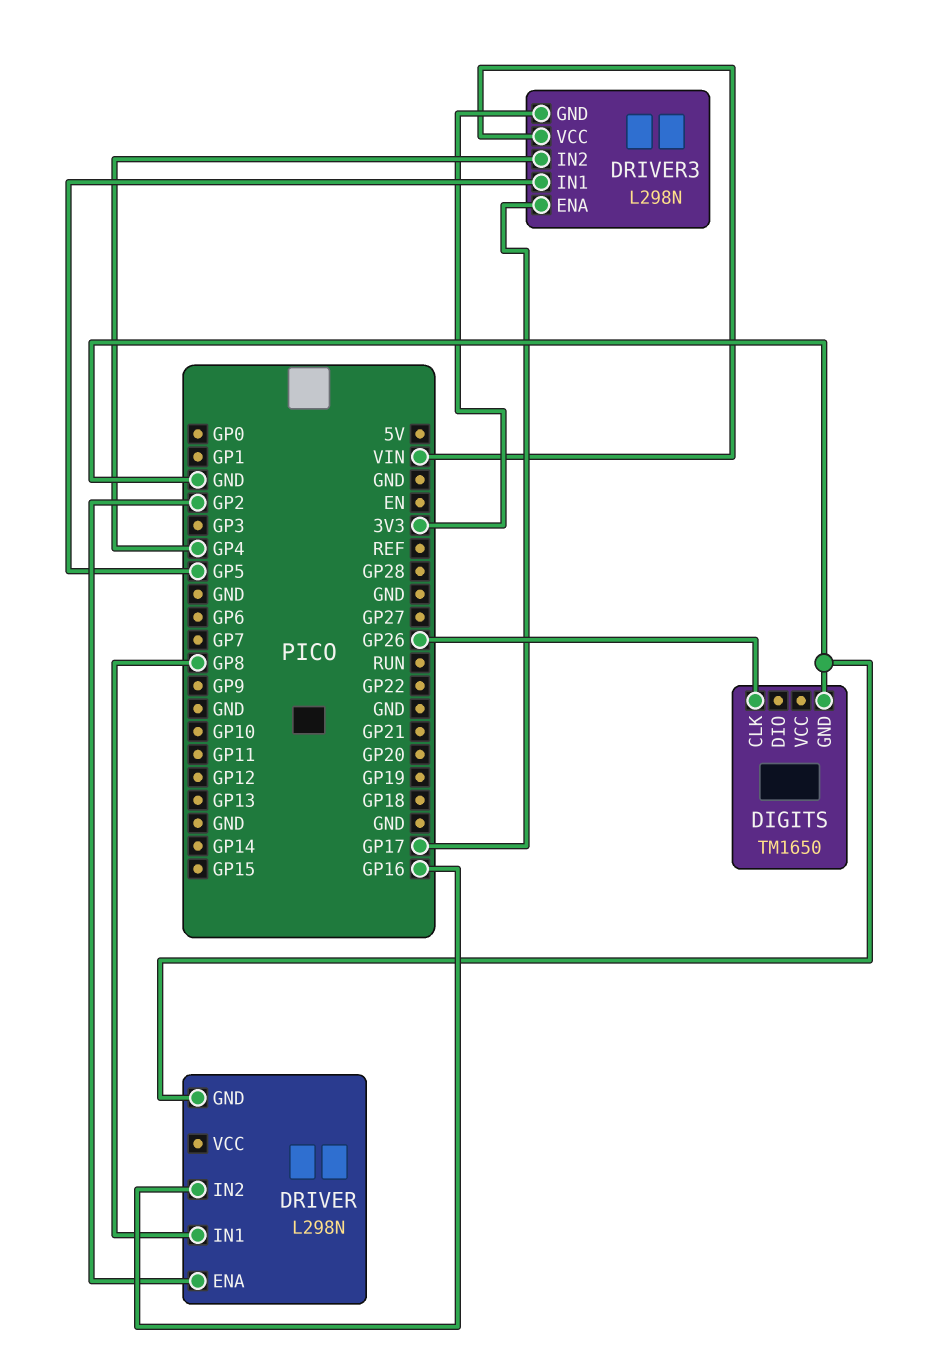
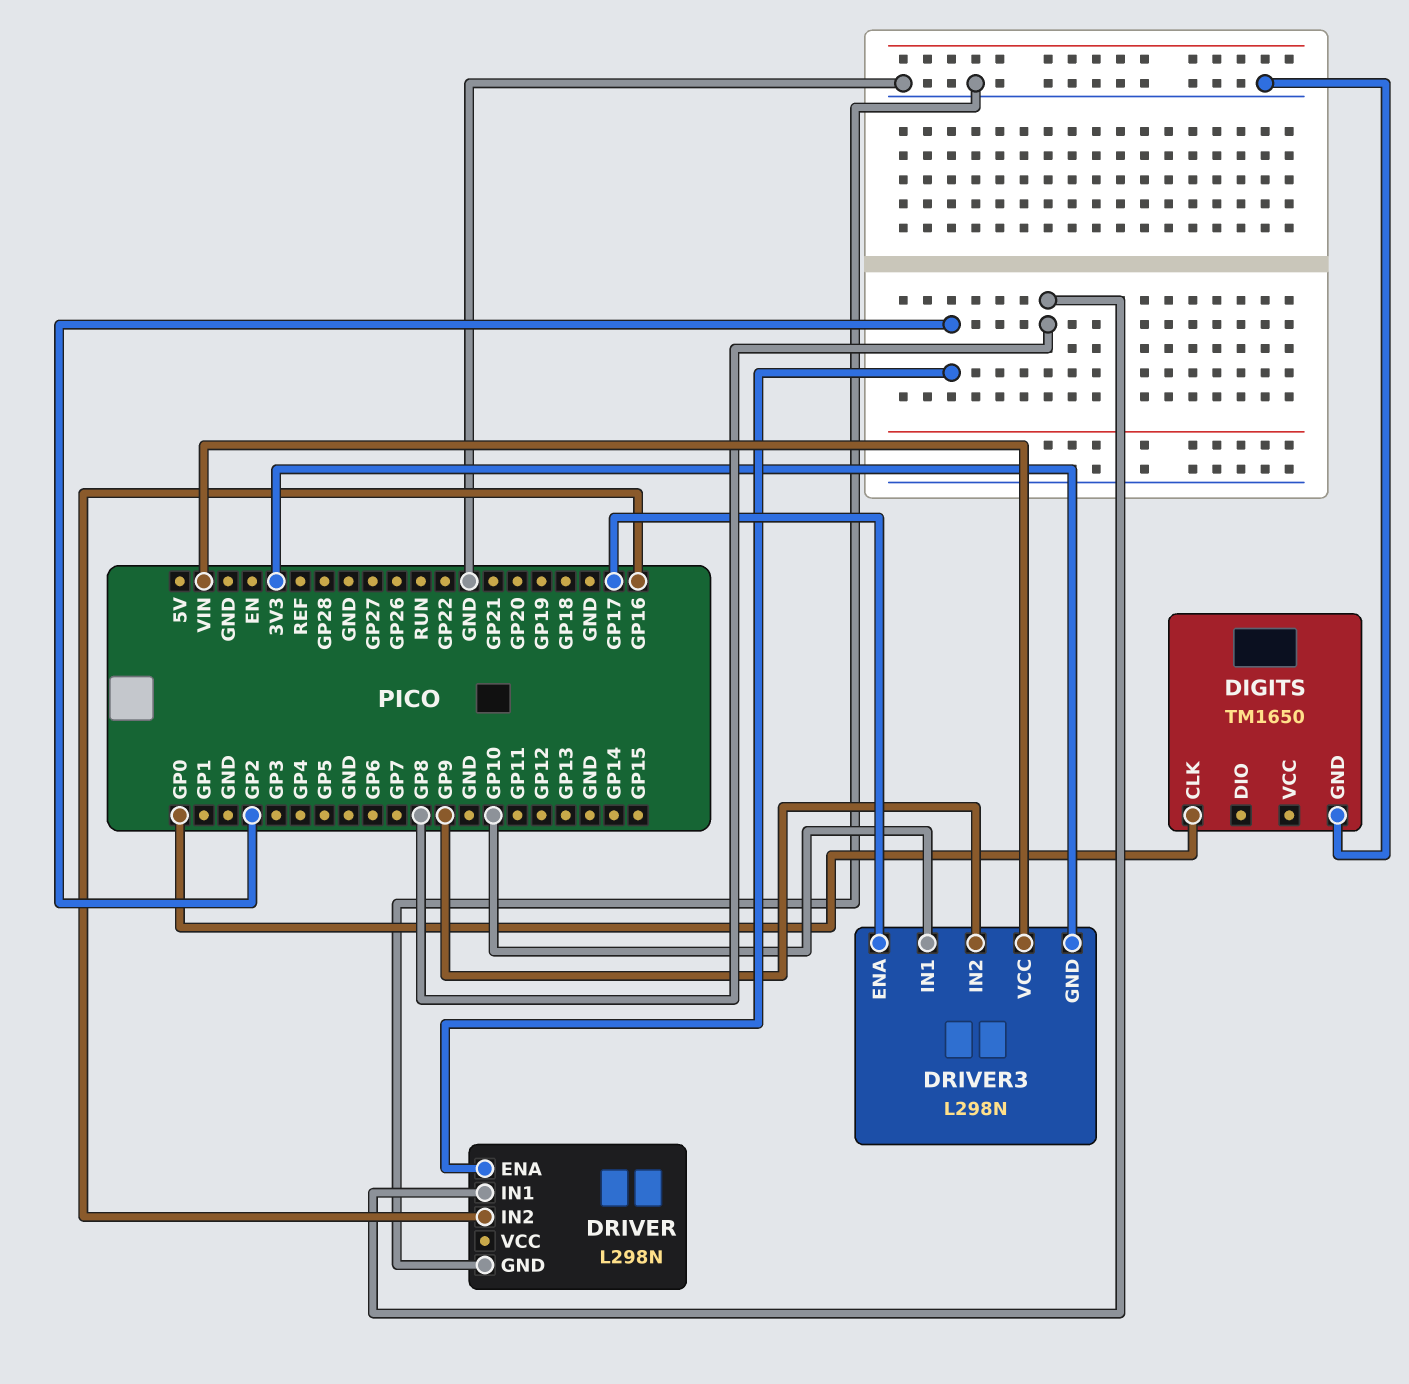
DIGITS pin CLK: GP26 -> GP0
DRIVER3 pin IN1: GP5 -> GP10
DRIVER3 pin IN2: GP4 -> GP9

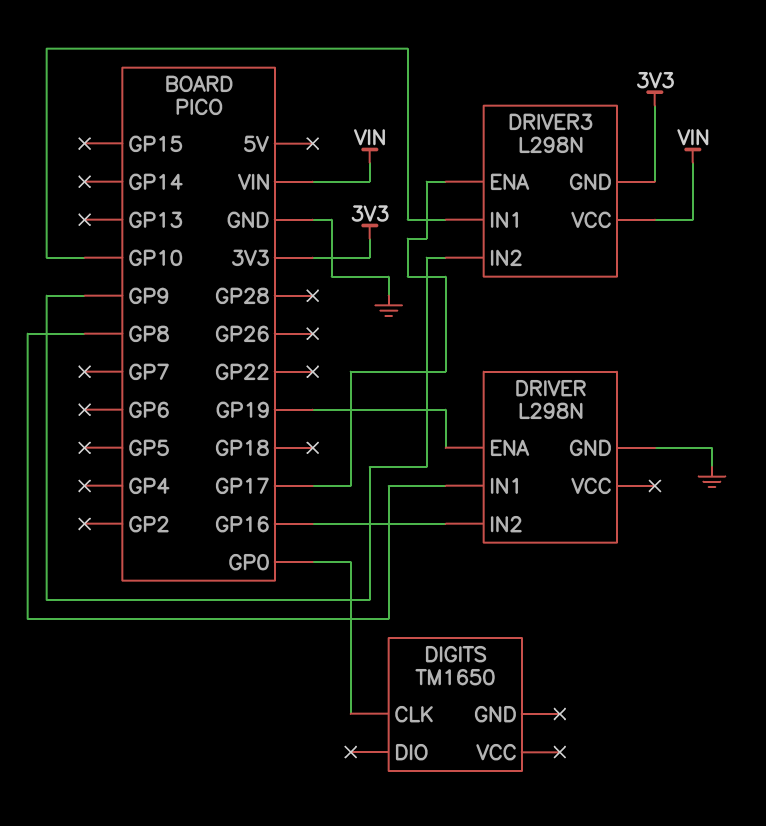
DIGITS pin GND: GND -> none
DRIVER pin ENA: GP2 -> GP19

